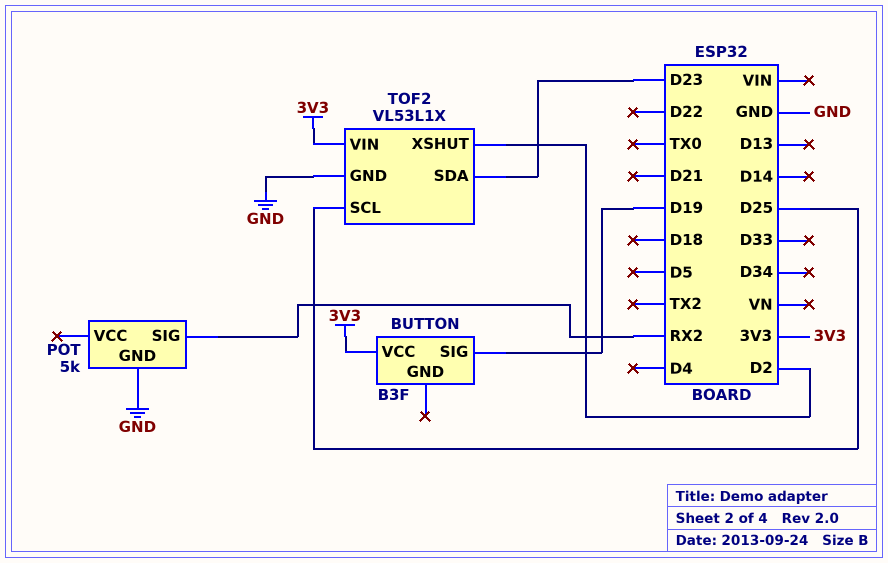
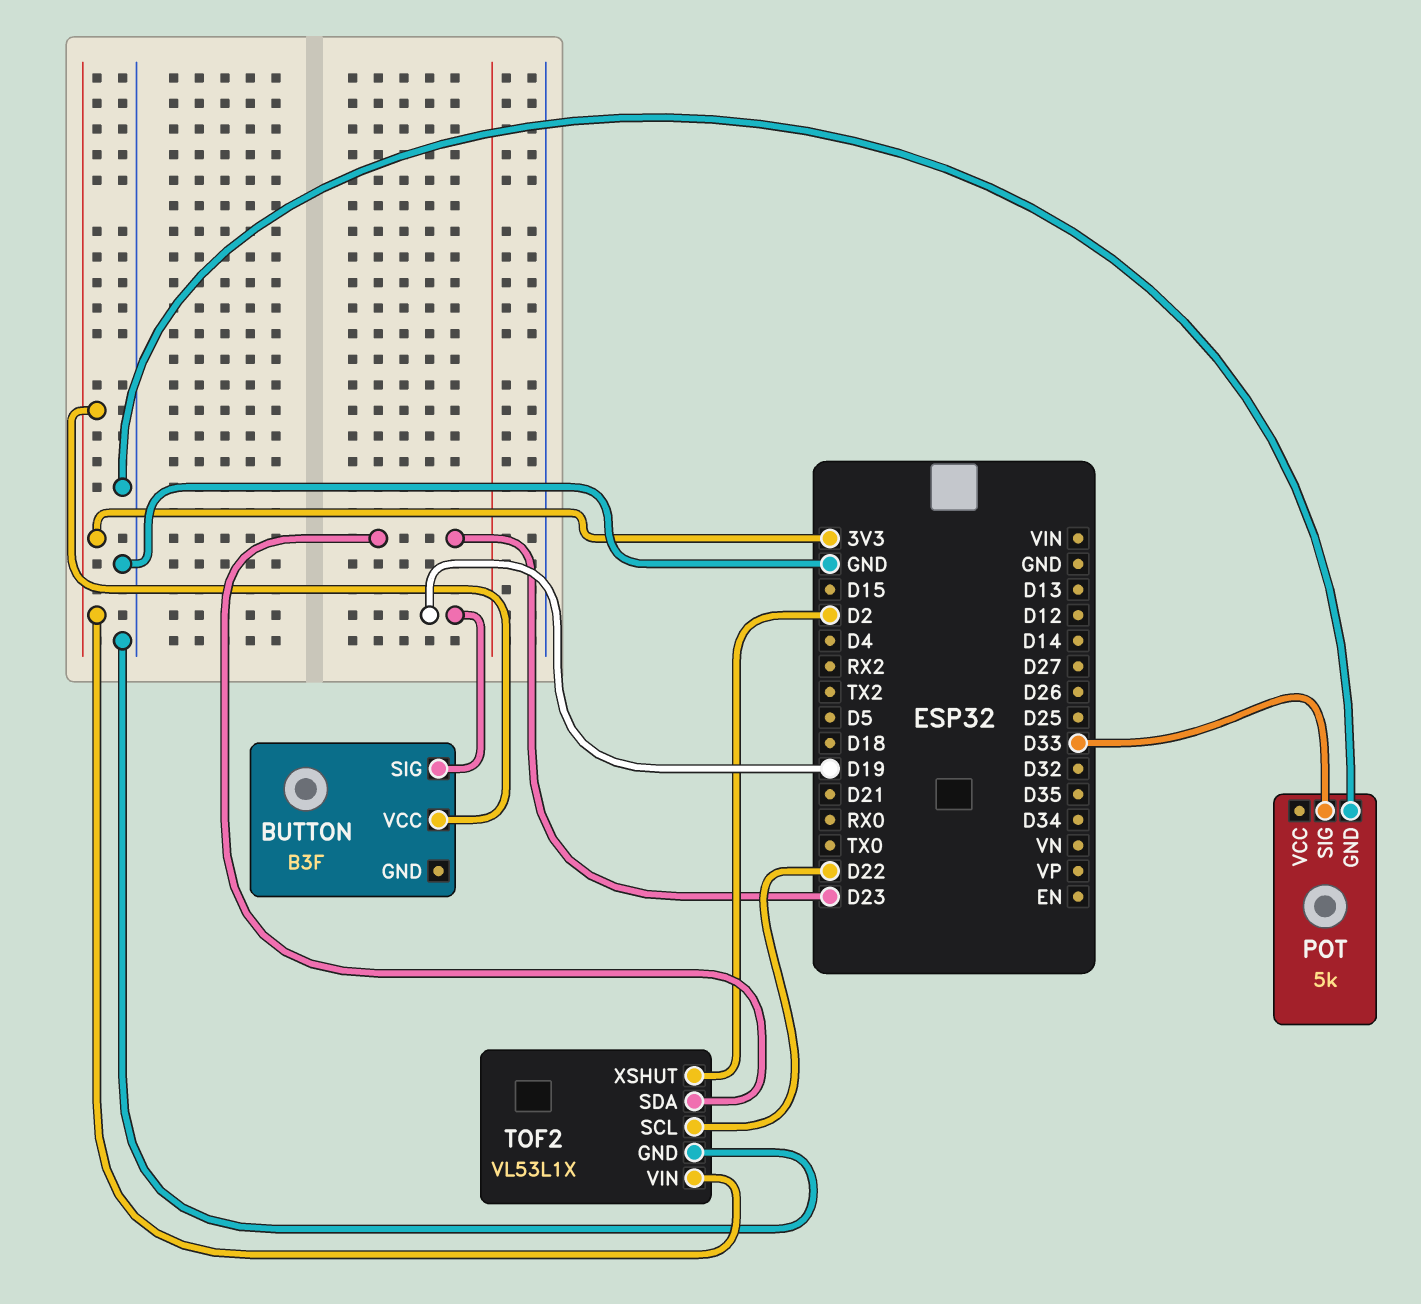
POT pin SIG: RX2 -> D33
TOF2 pin SCL: D25 -> D22

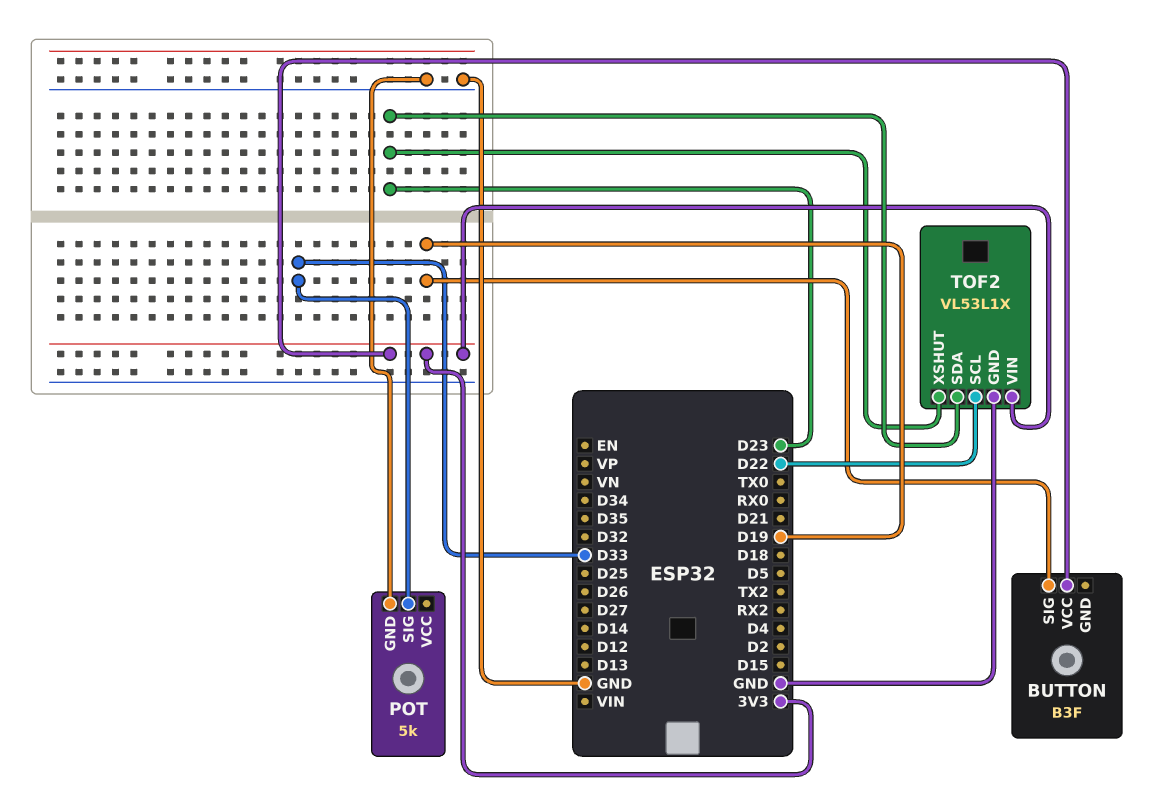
TOF2 pin XSHUT: D2 -> D23

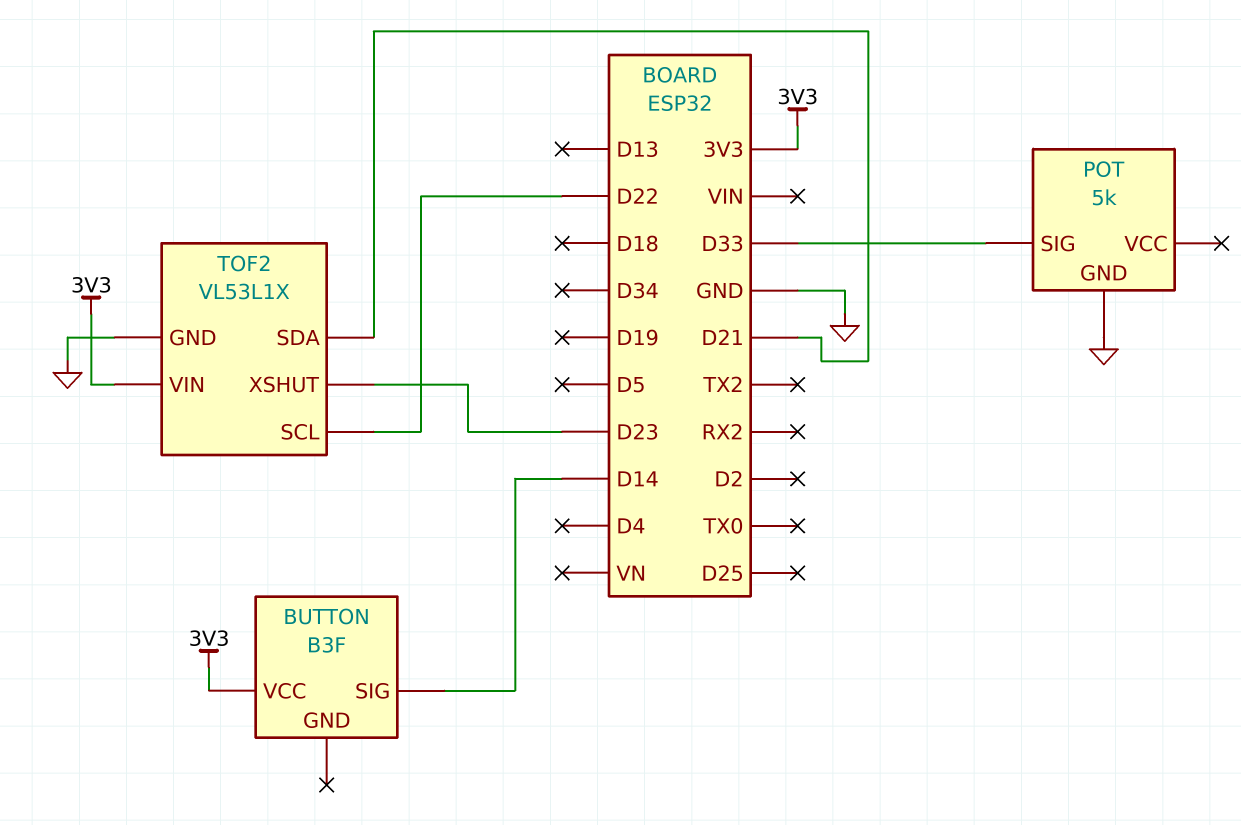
BUTTON pin SIG: D19 -> D14
TOF2 pin SDA: D23 -> D21

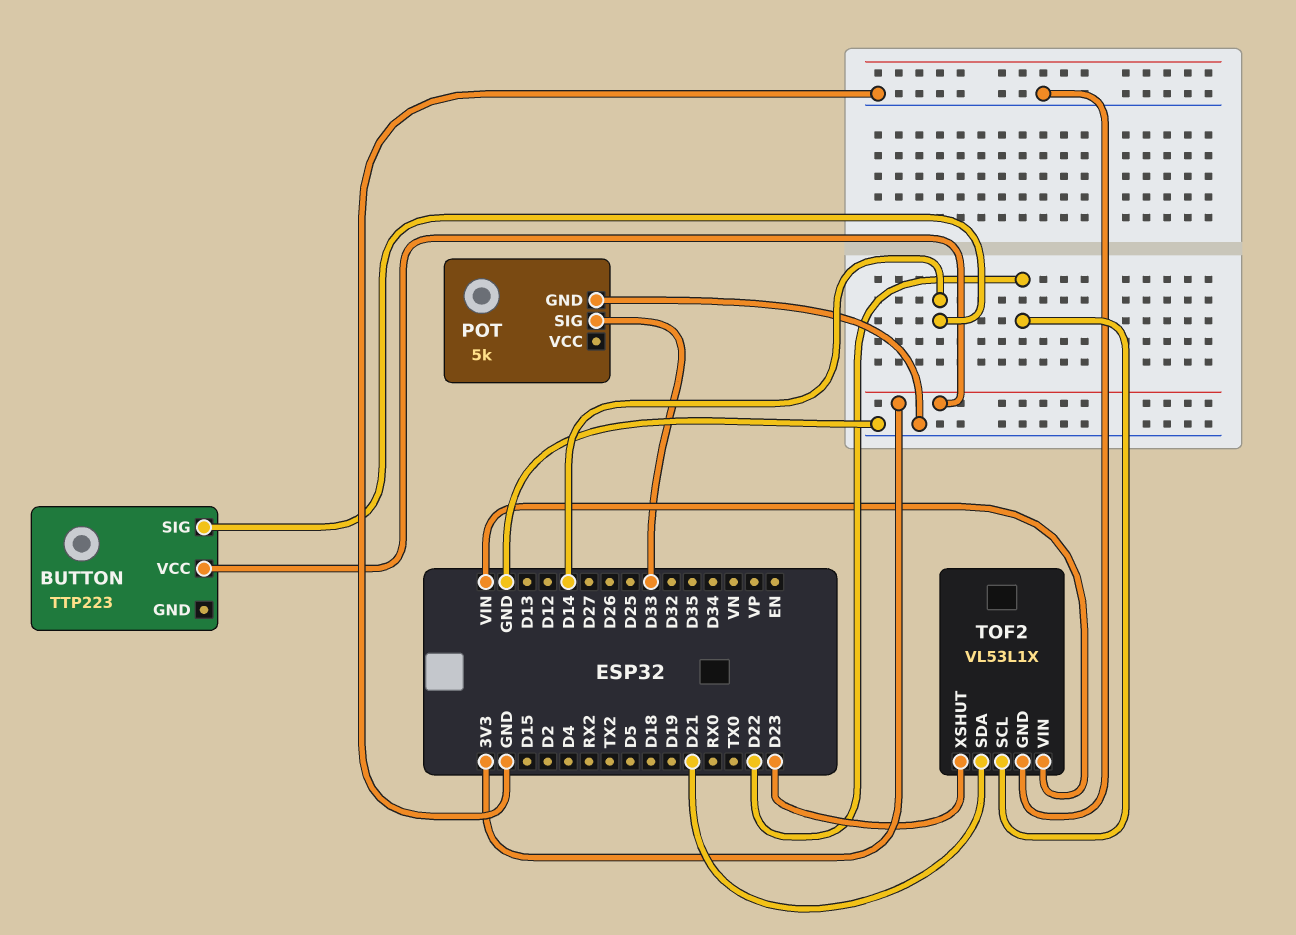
BUTTON: B3F -> TTP223
TOF2 pin VIN: 3V3 -> VIN

